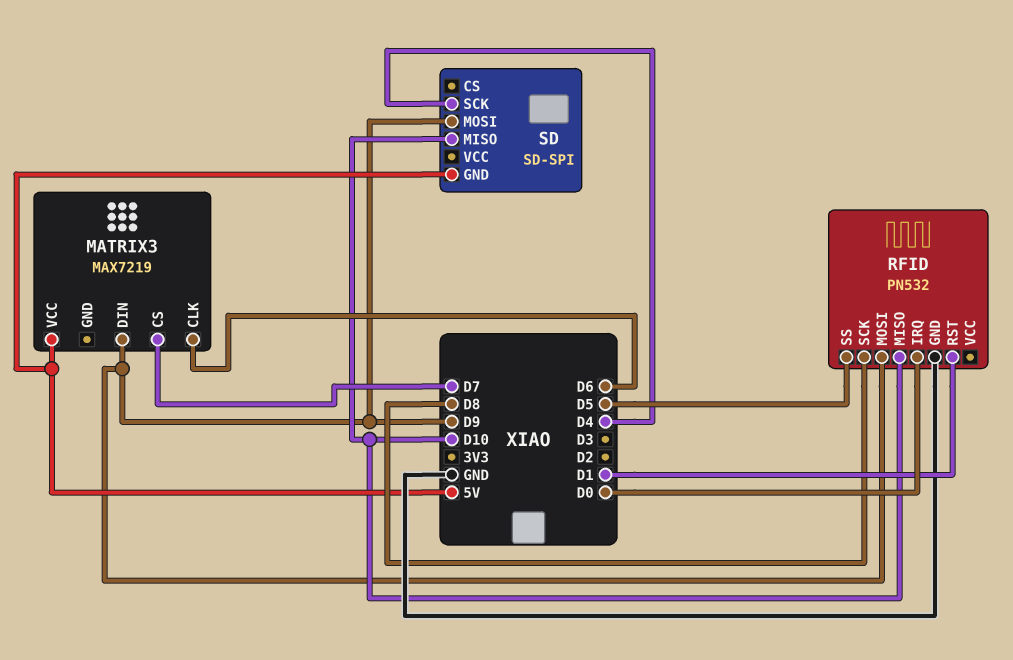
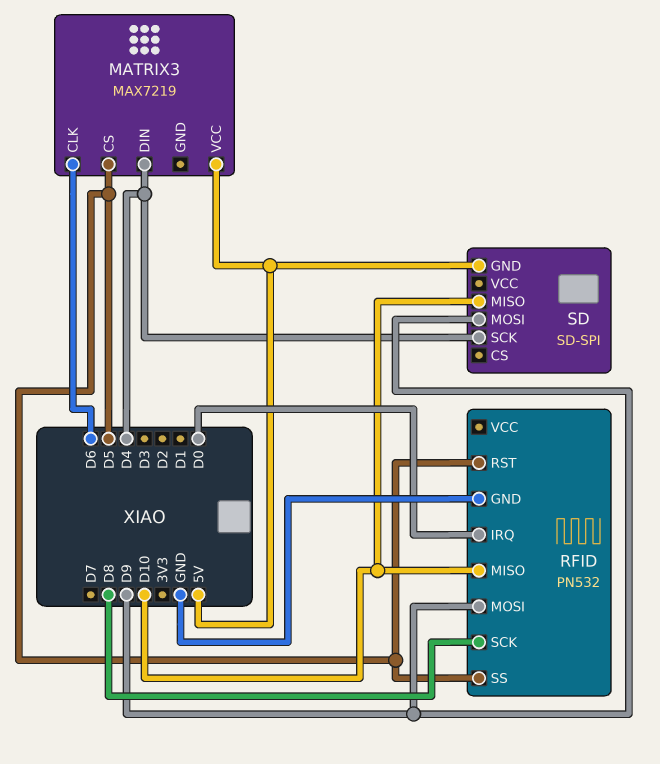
MATRIX3 pin CS: D7 -> D5
MATRIX3 pin DIN: D9 -> D4
RFID pin RST: D1 -> D5

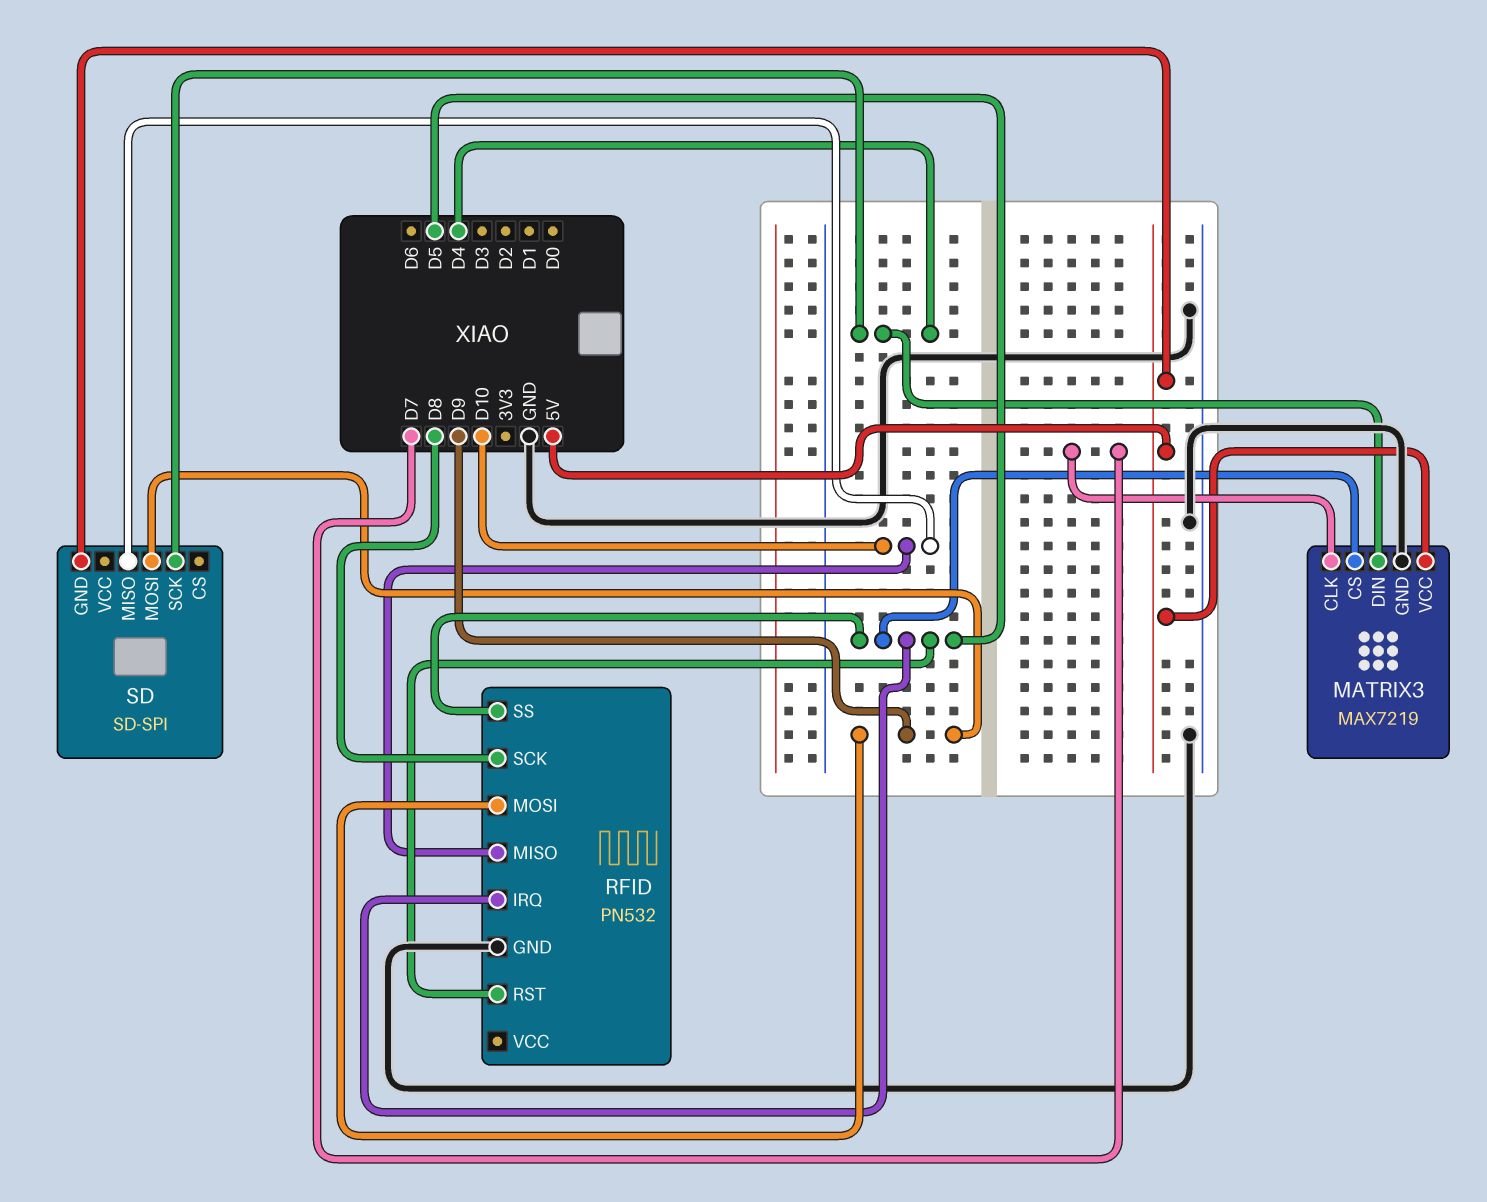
MATRIX3 pin CLK: D6 -> D7
MATRIX3 pin GND: none -> GND
RFID pin IRQ: D0 -> D5

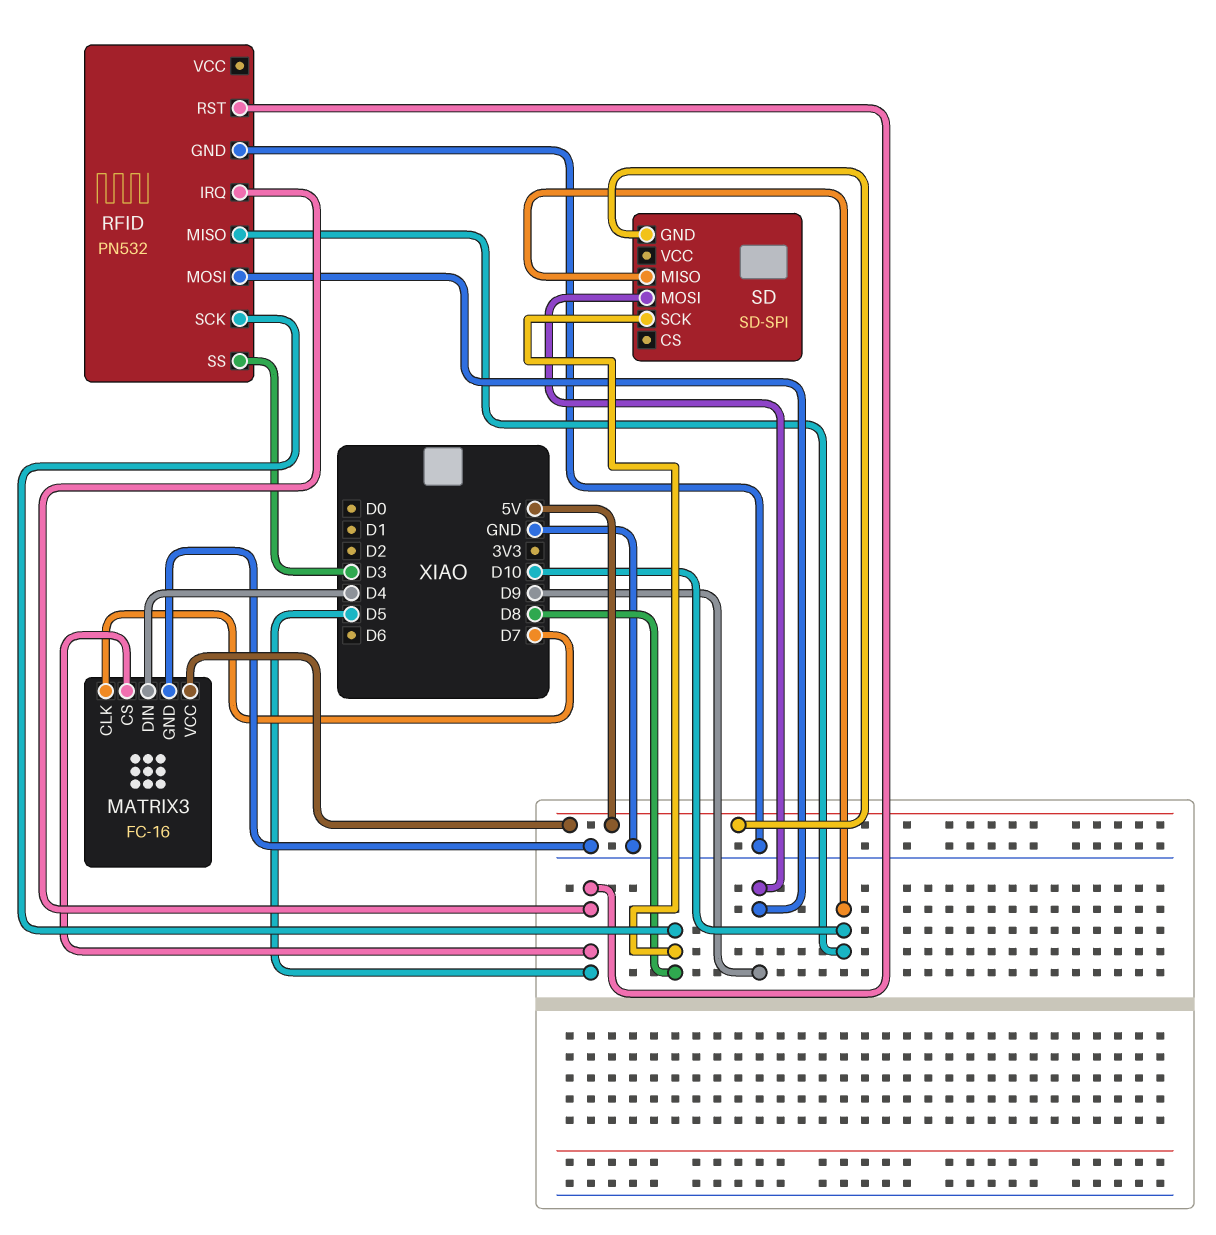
MATRIX3: MAX7219 -> FC-16
RFID pin SS: D5 -> D3
SD pin SCK: D4 -> D8

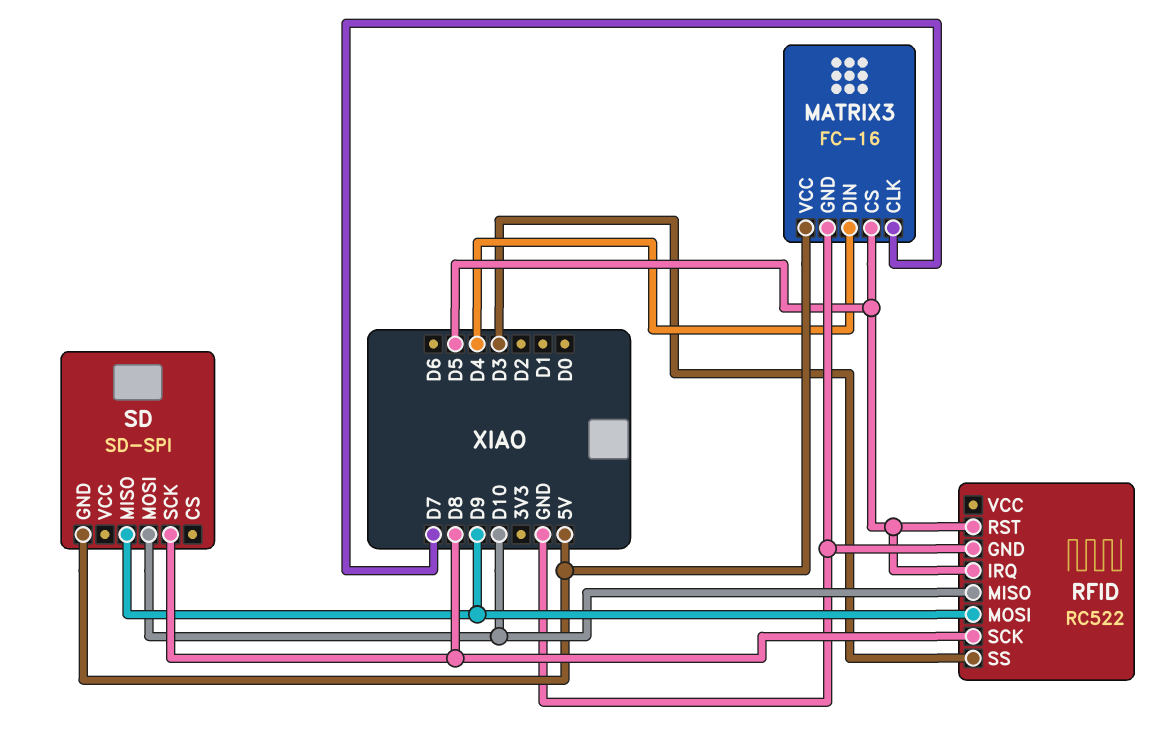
RFID: PN532 -> RC522
SD pin MISO: D10 -> D9
SD pin MOSI: D9 -> D10

